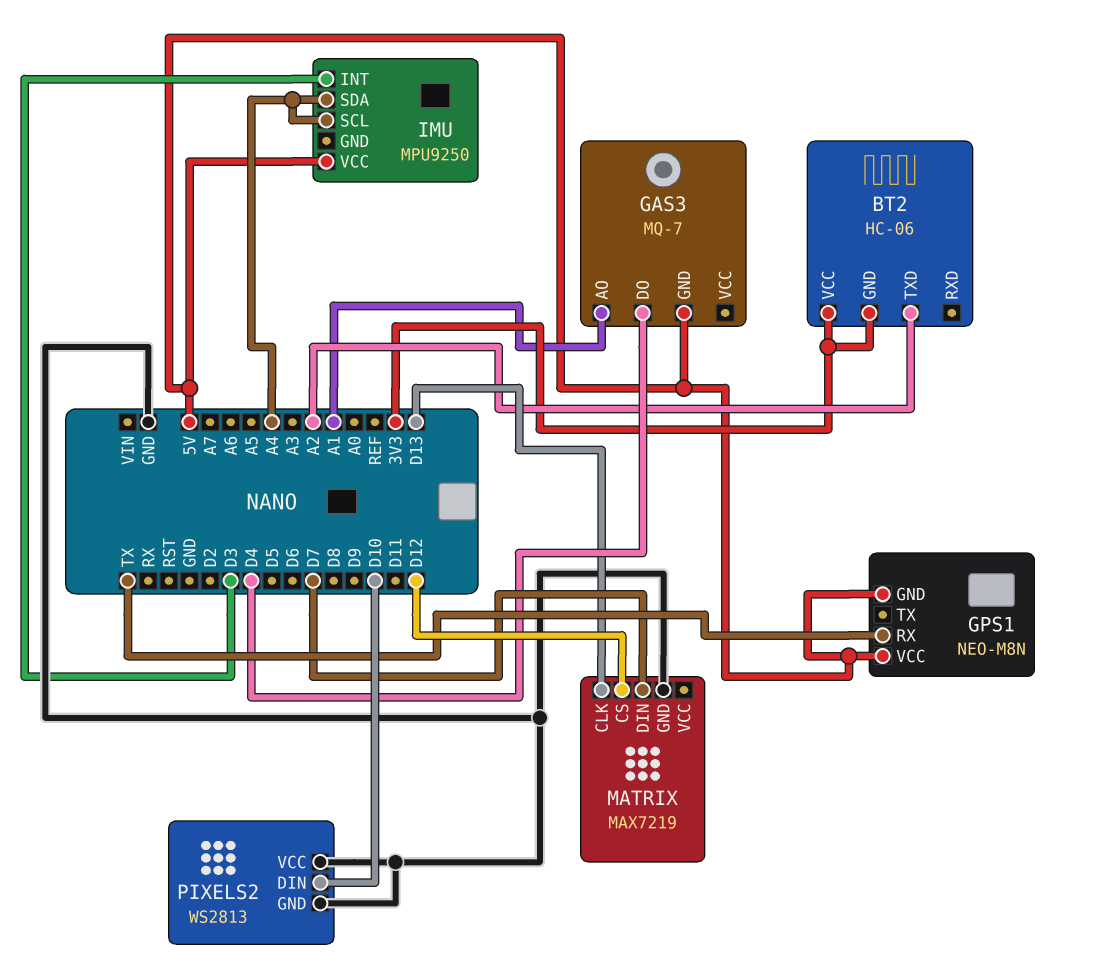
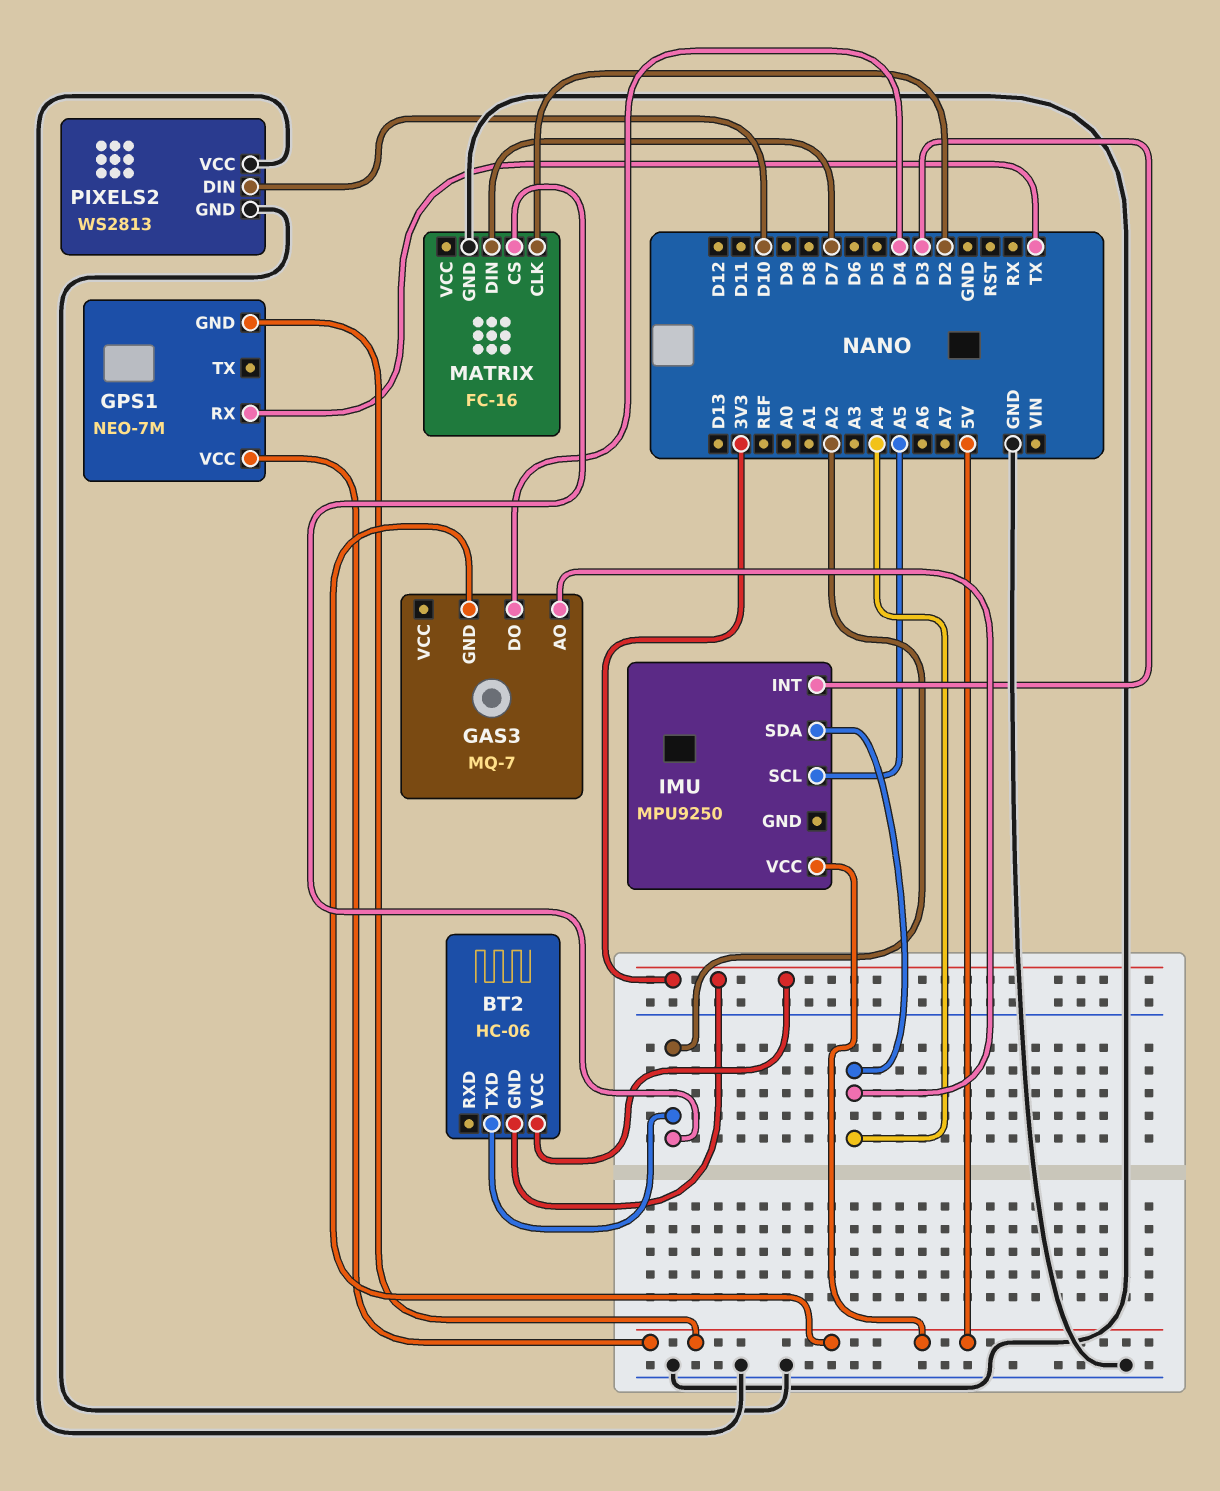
GAS3 pin AO: A1 -> A4
GPS1: NEO-M8N -> NEO-7M
IMU pin SCL: A4 -> A5
MATRIX: MAX7219 -> FC-16
MATRIX pin CLK: D13 -> D2
MATRIX pin CS: D12 -> A2

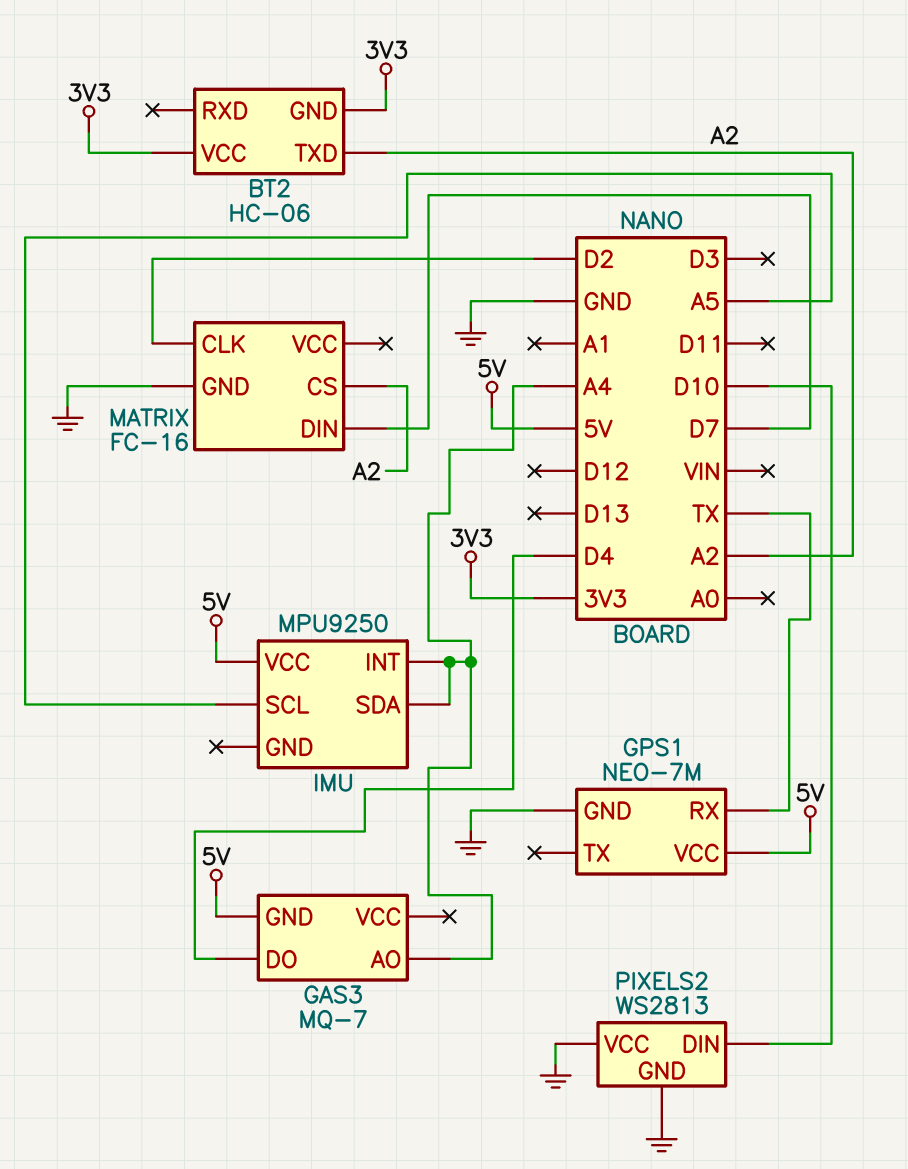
GPS1 pin GND: 5V -> GND
IMU pin INT: D3 -> A4

